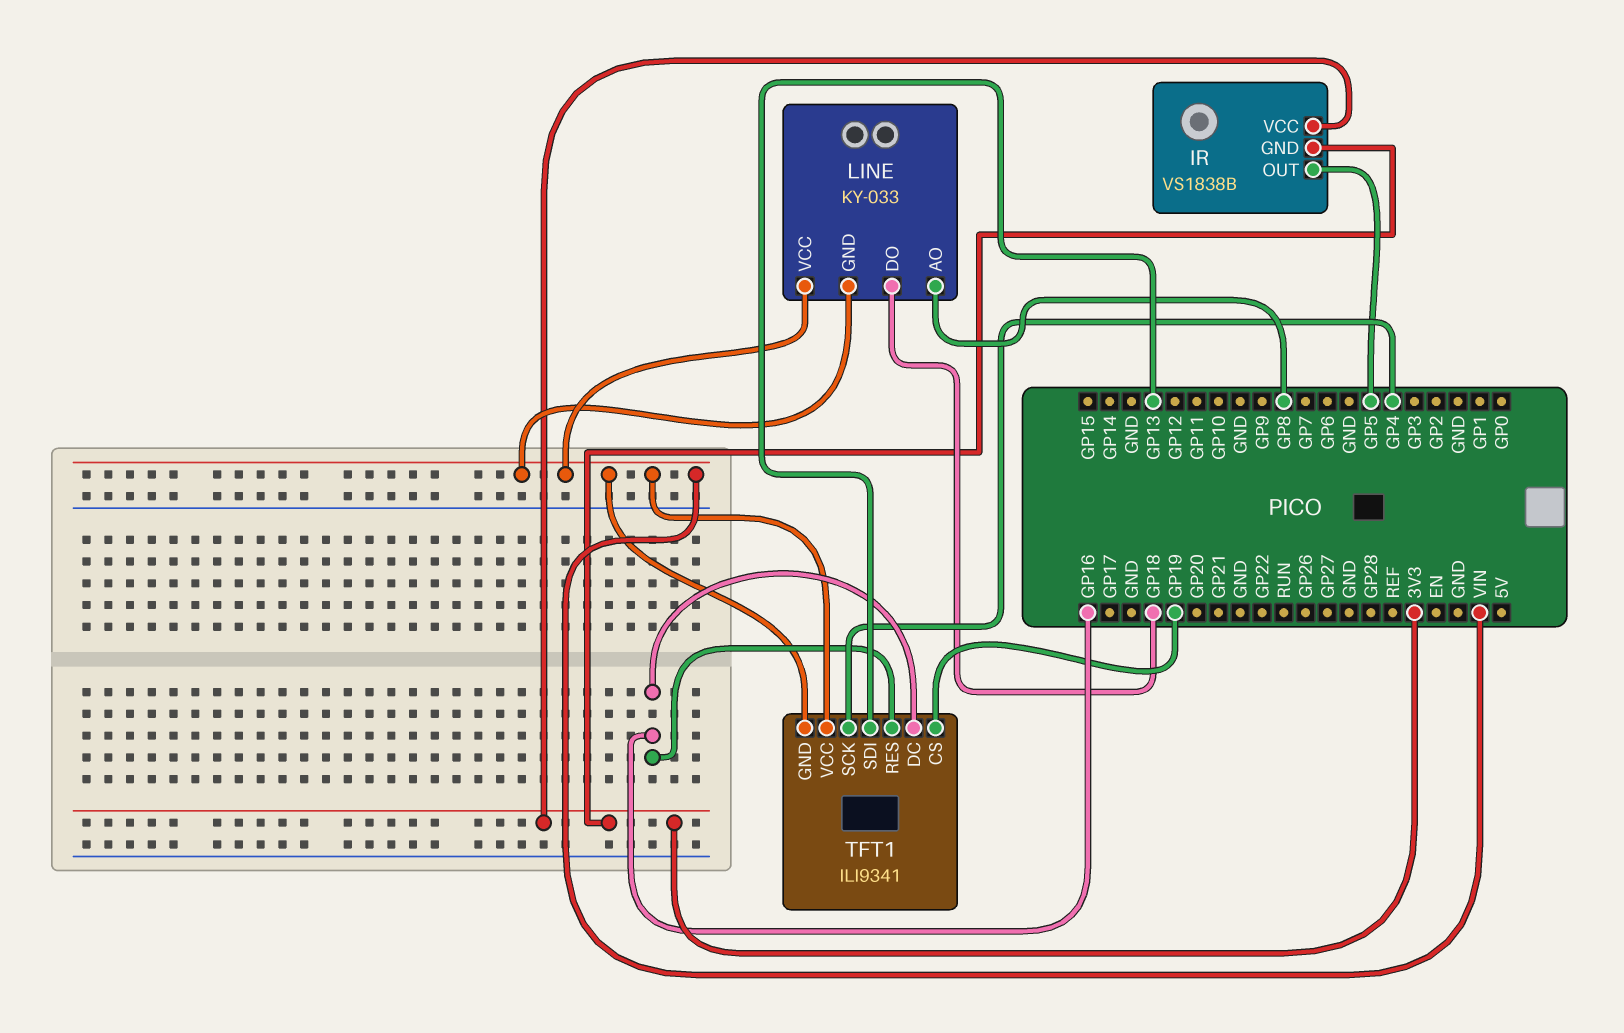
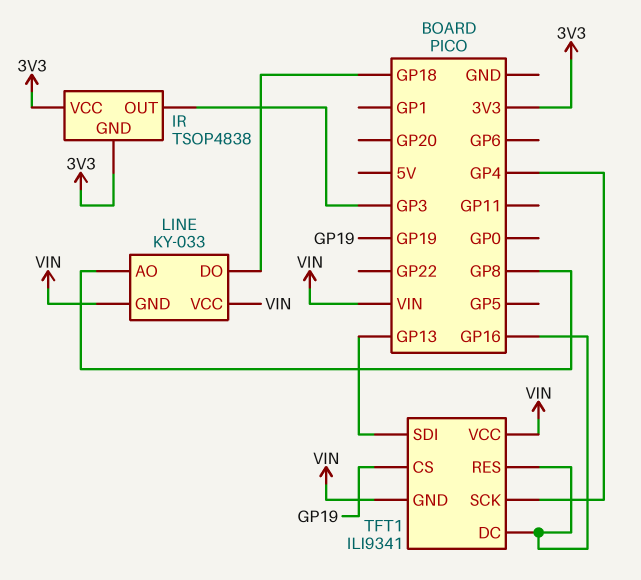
IR: VS1838B -> TSOP4838
IR pin OUT: GP5 -> GP3

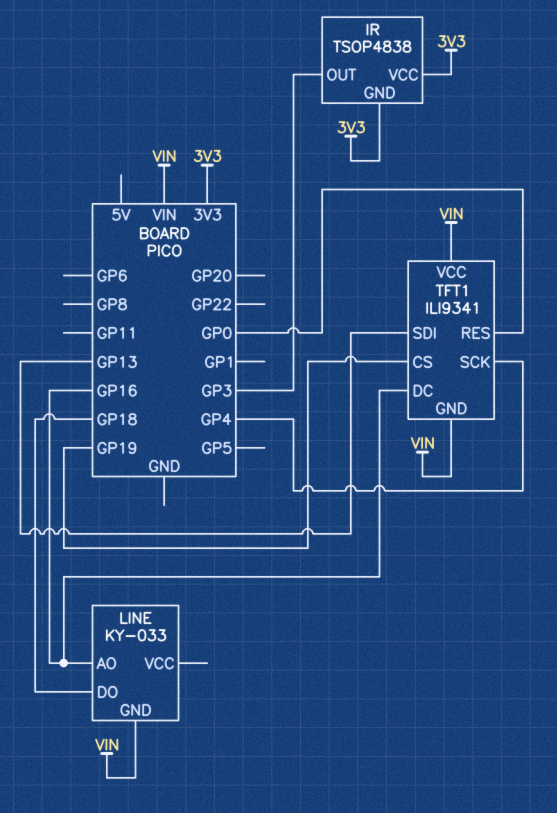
LINE pin AO: GP8 -> GP16
LINE pin VCC: VIN -> none
TFT1 pin RES: GP16 -> GP0

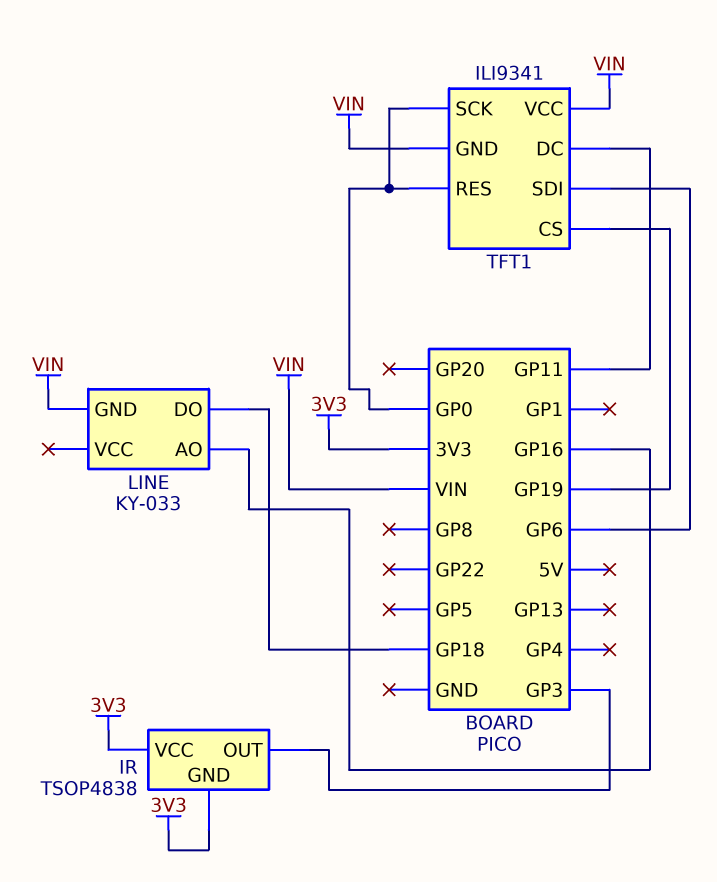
TFT1 pin DC: GP16 -> GP11
TFT1 pin SCK: GP4 -> GP0
TFT1 pin SDI: GP13 -> GP6

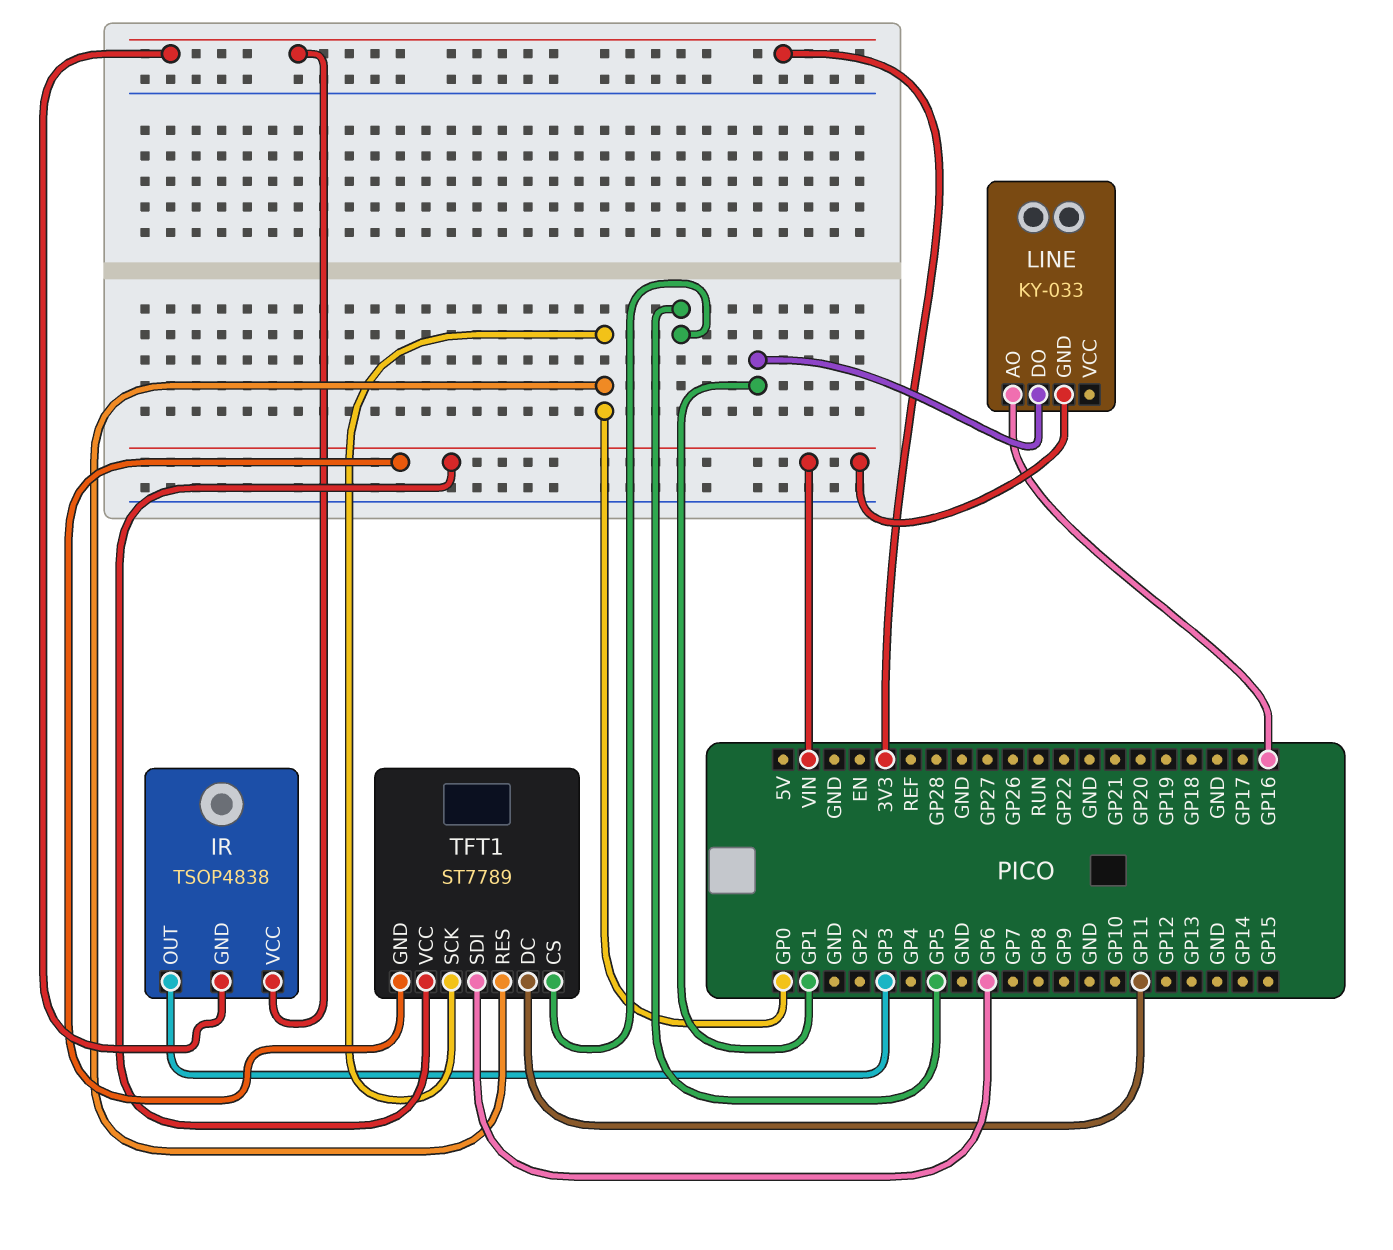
LINE pin DO: GP18 -> GP1
TFT1: ILI9341 -> ST7789
TFT1 pin CS: GP19 -> GP5

